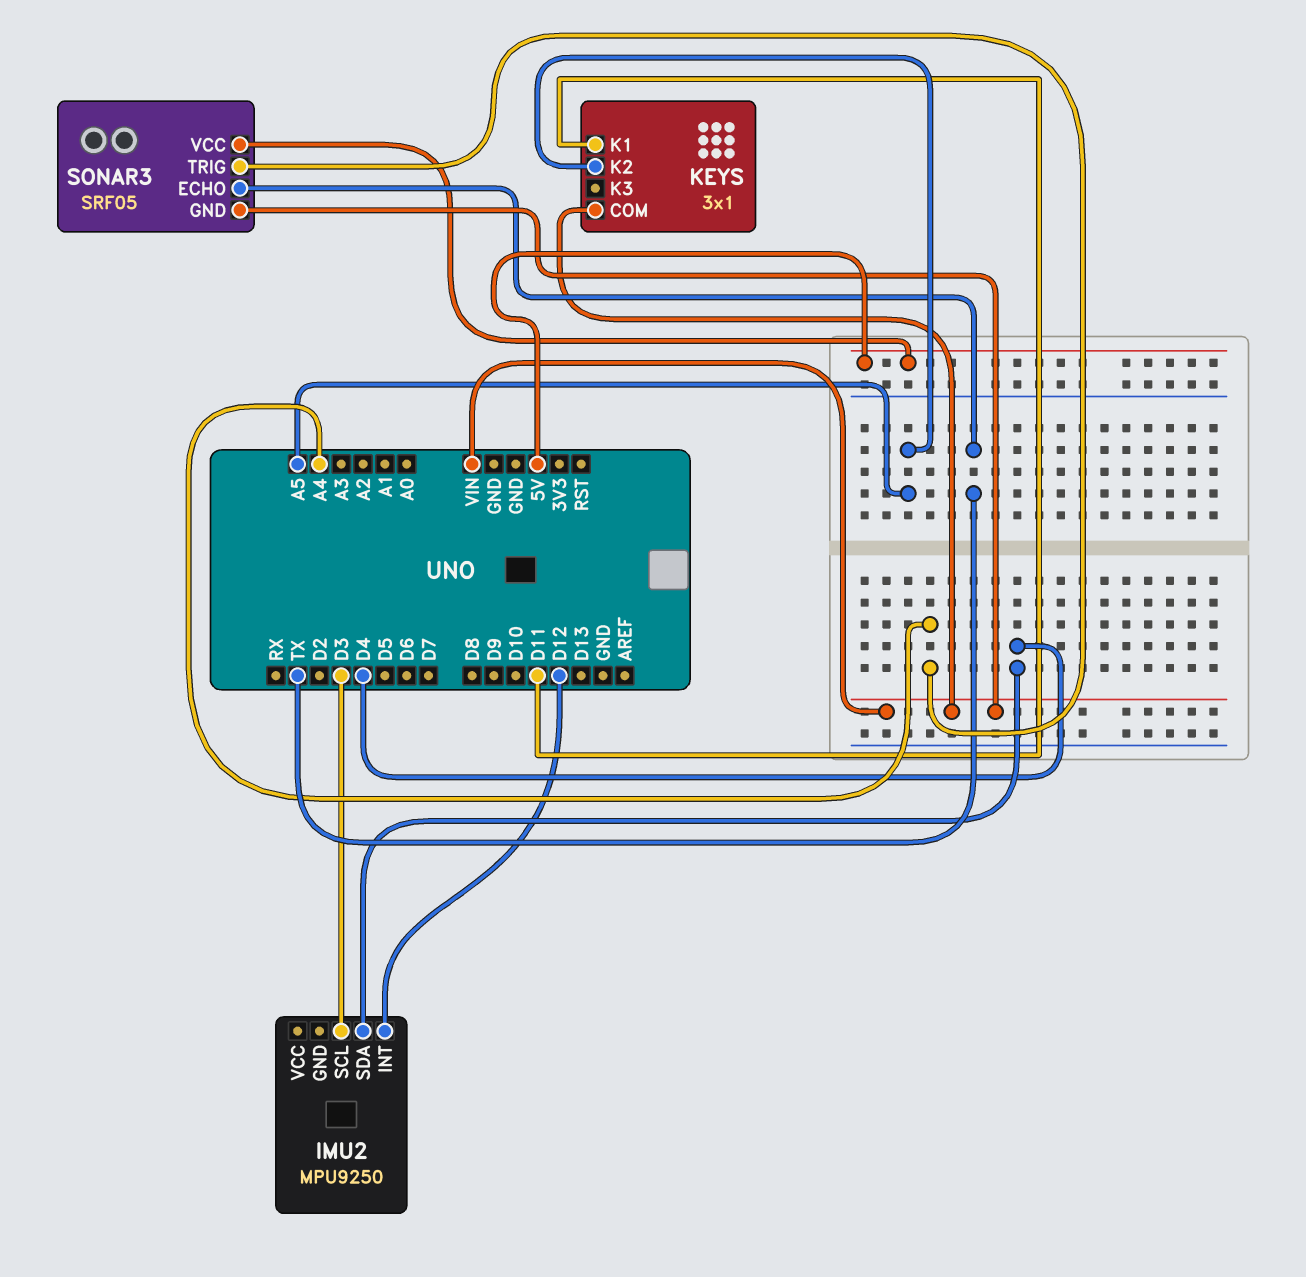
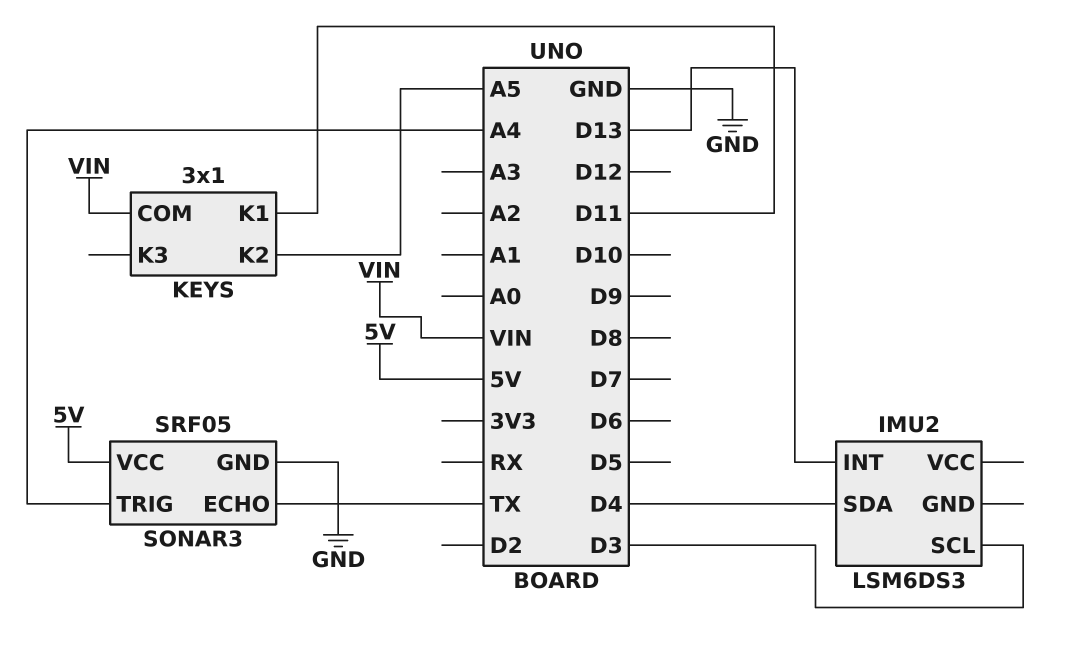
IMU2: MPU9250 -> LSM6DS3
IMU2 pin INT: D12 -> D13
SONAR3 pin GND: VIN -> GND

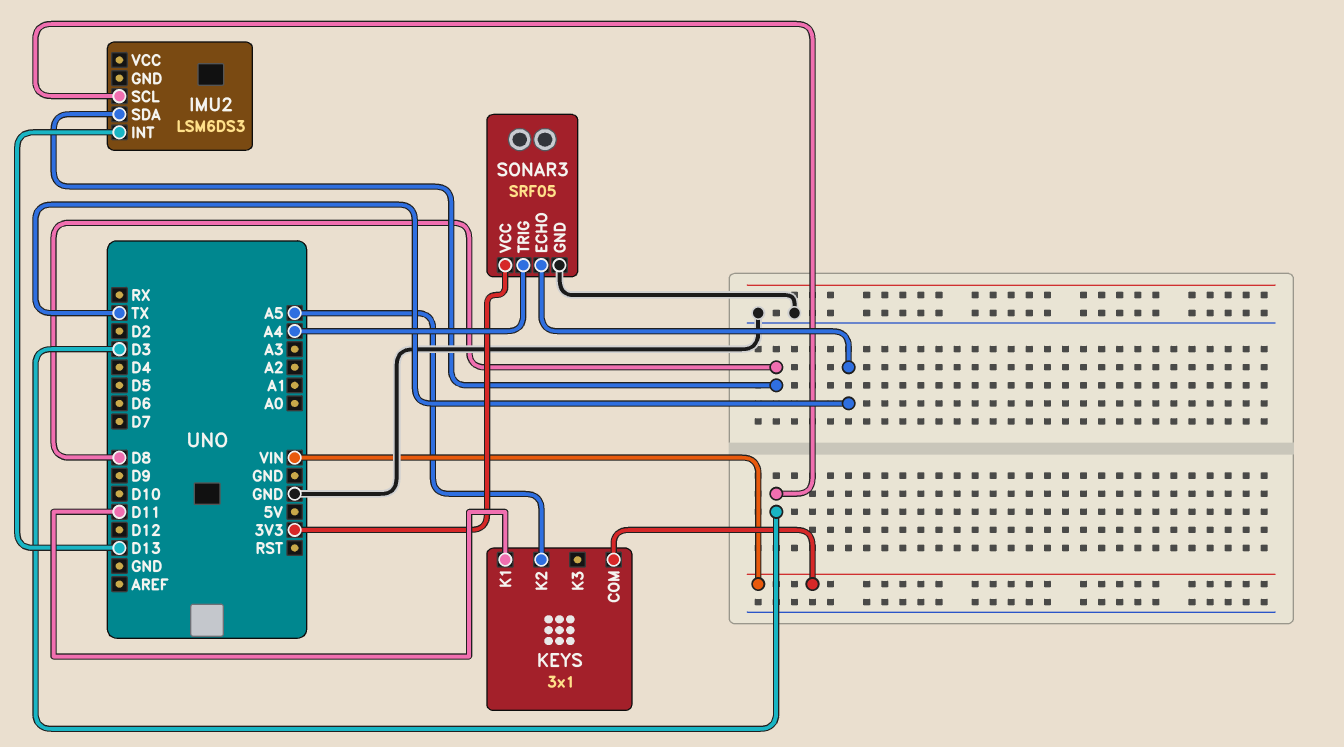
IMU2 pin SDA: D4 -> D8
SONAR3 pin VCC: 5V -> 3V3

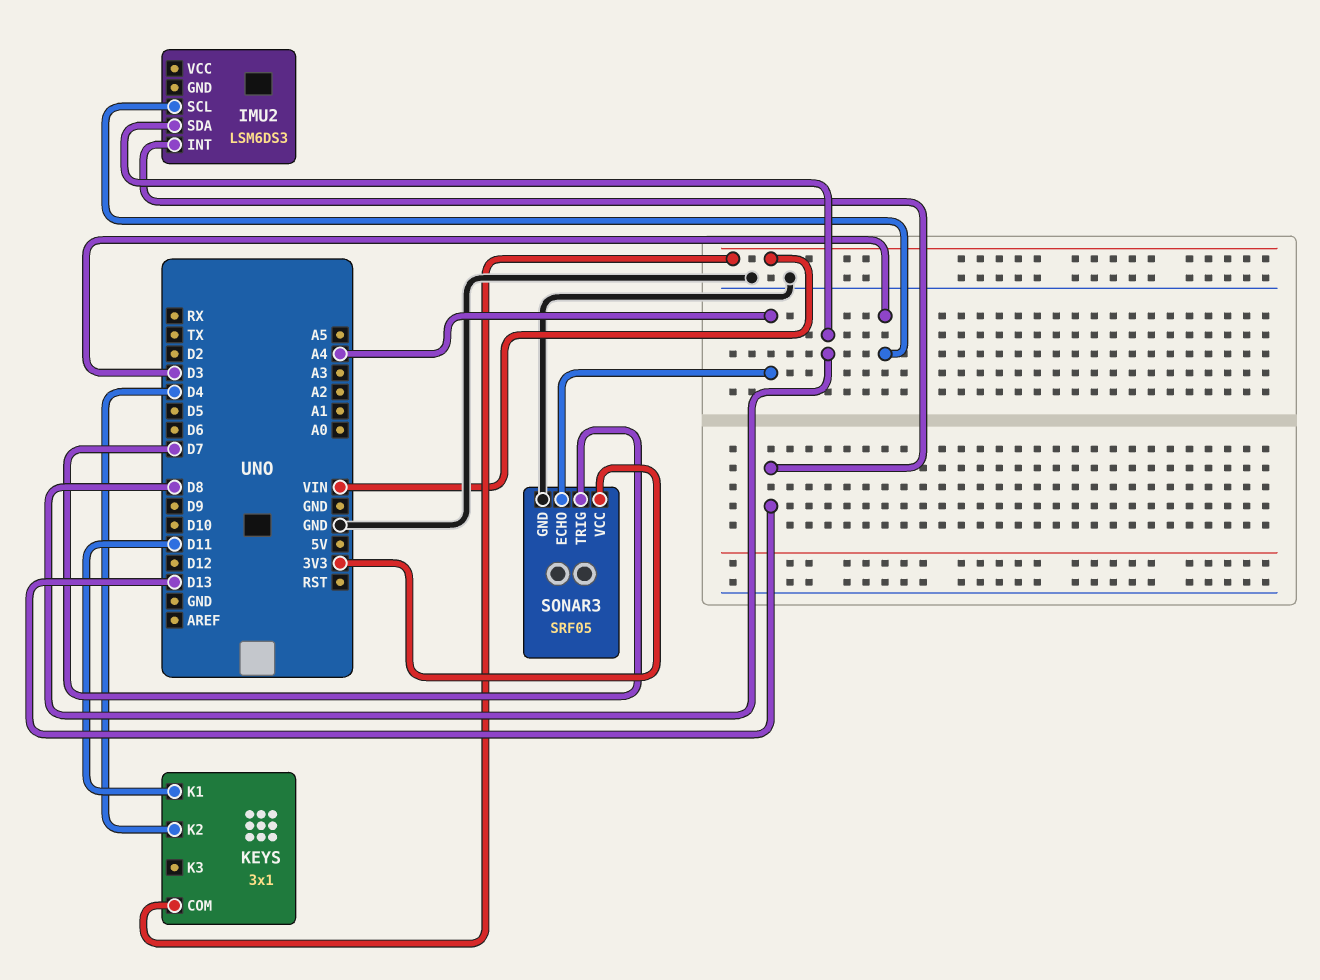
KEYS pin K2: A5 -> D4
SONAR3 pin ECHO: TX -> A4
SONAR3 pin TRIG: A4 -> D7

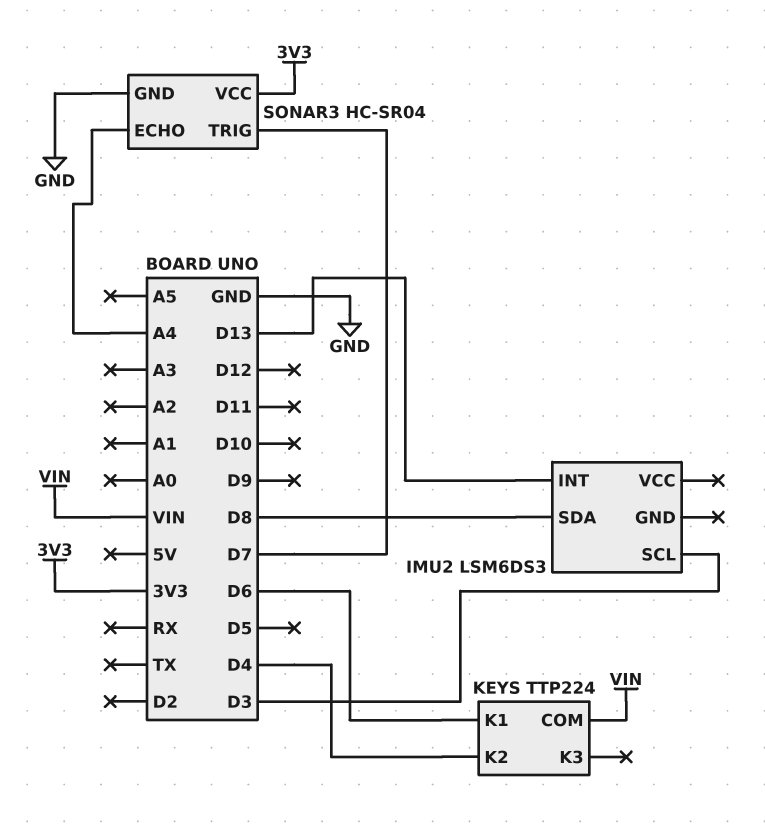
KEYS: 3x1 -> TTP224
KEYS pin K1: D11 -> D6
SONAR3: SRF05 -> HC-SR04

